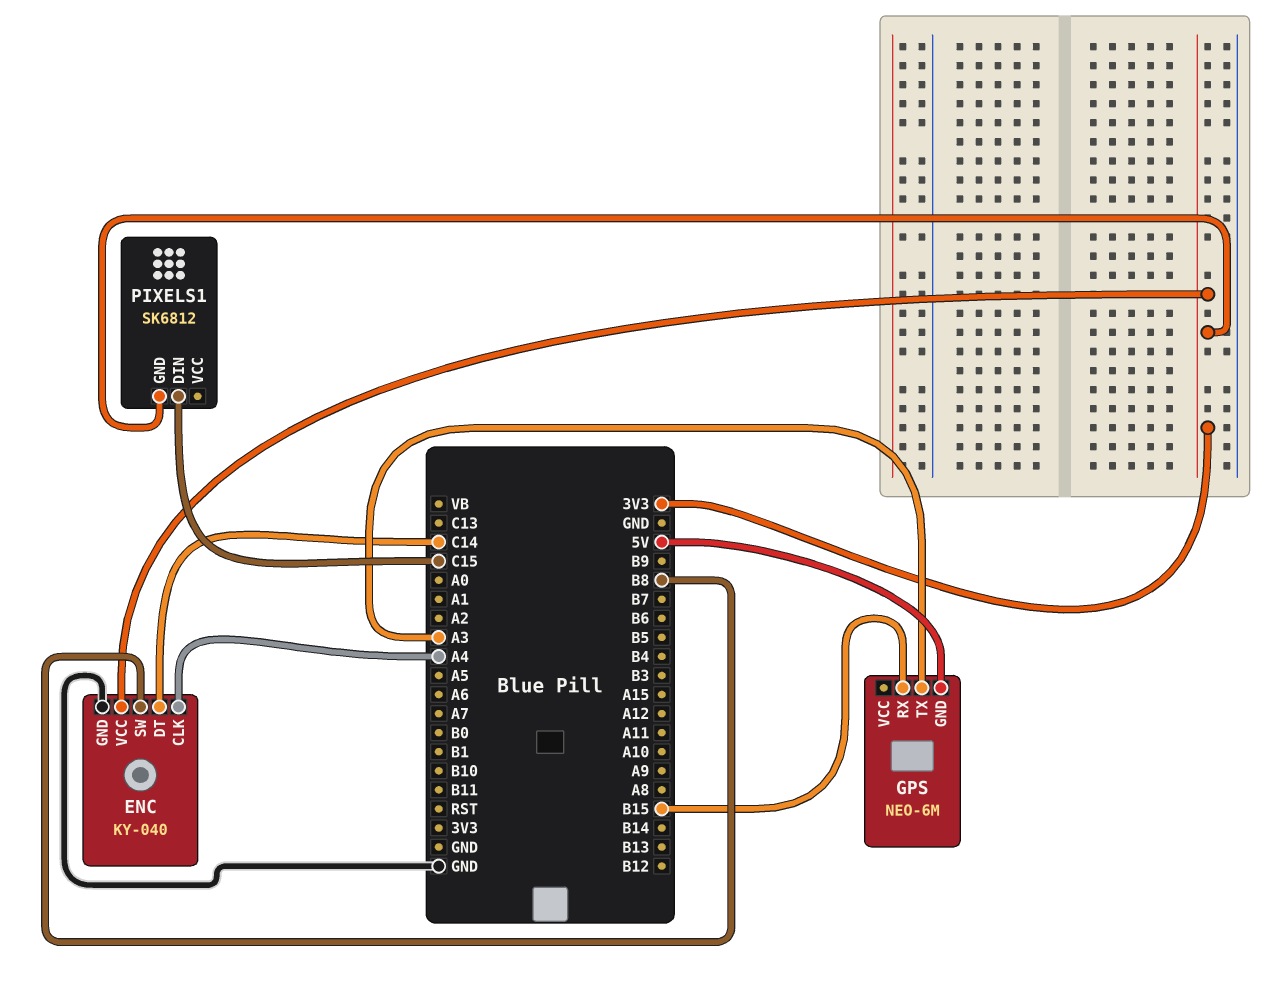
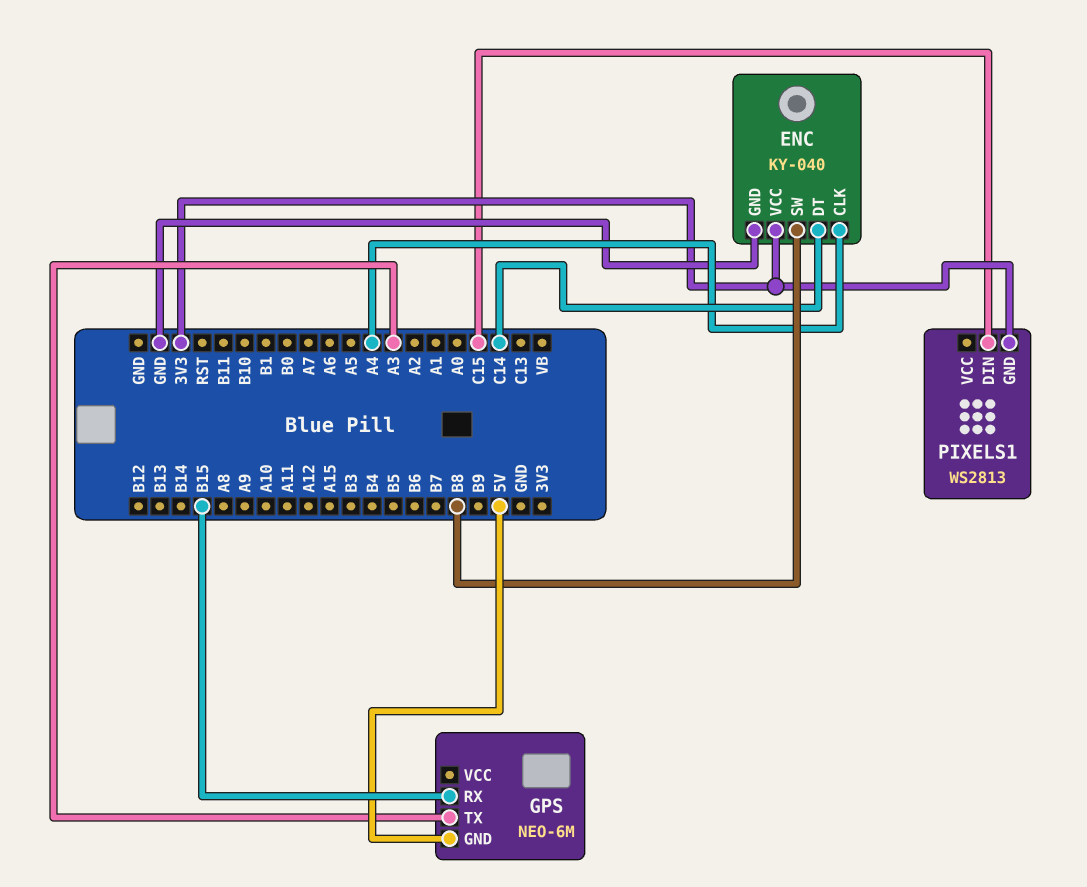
PIXELS1: SK6812 -> WS2813

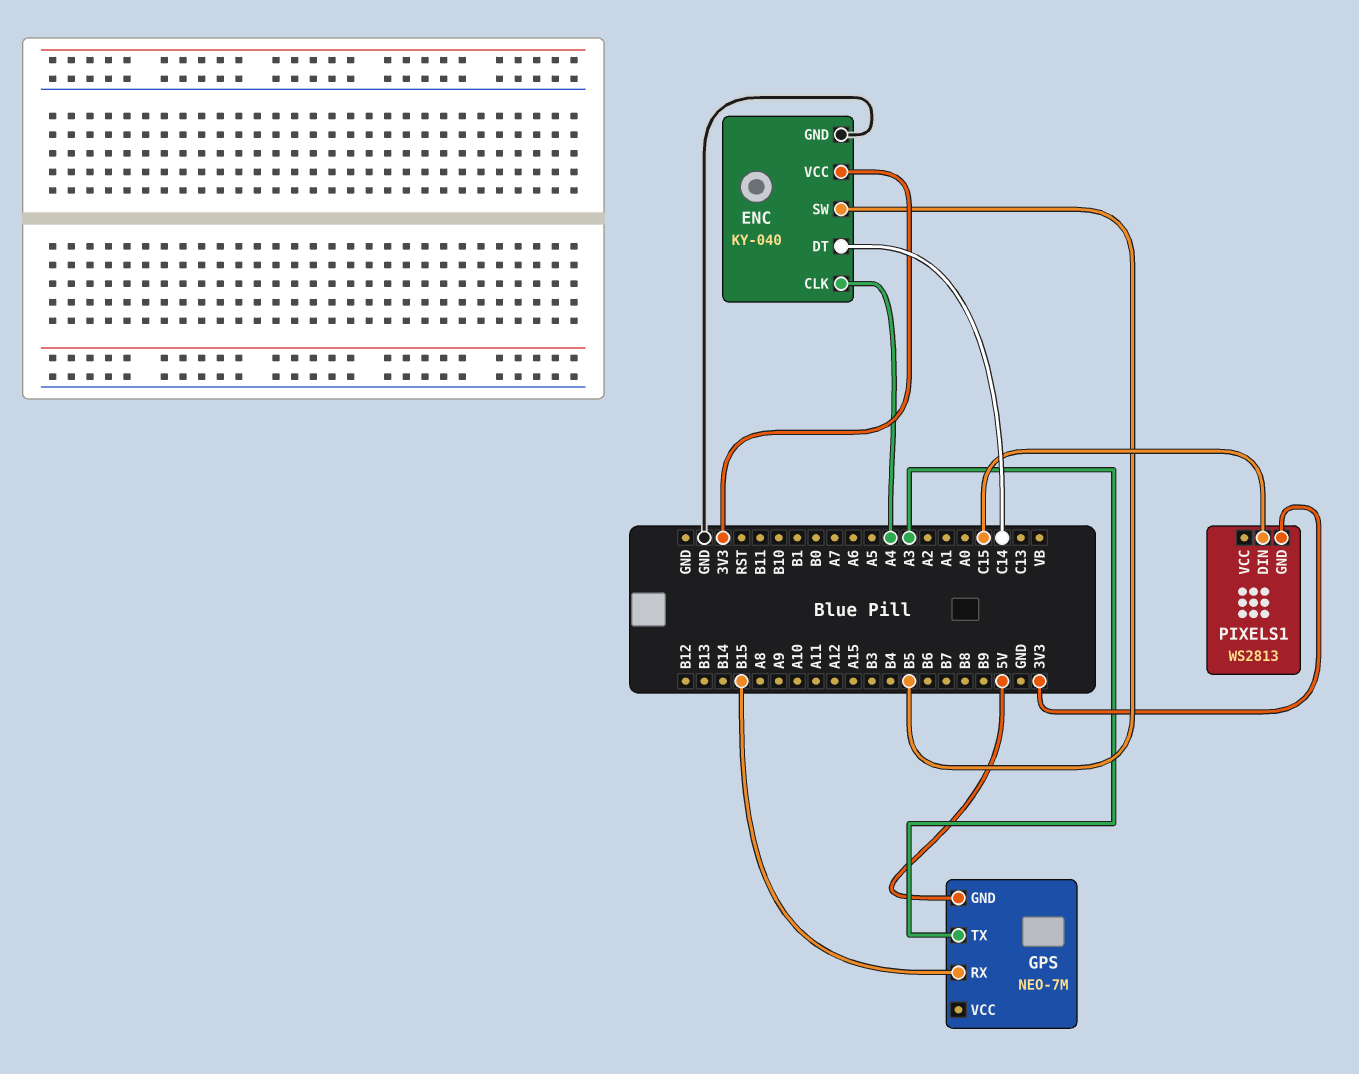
ENC pin SW: B8 -> B5
GPS: NEO-6M -> NEO-7M

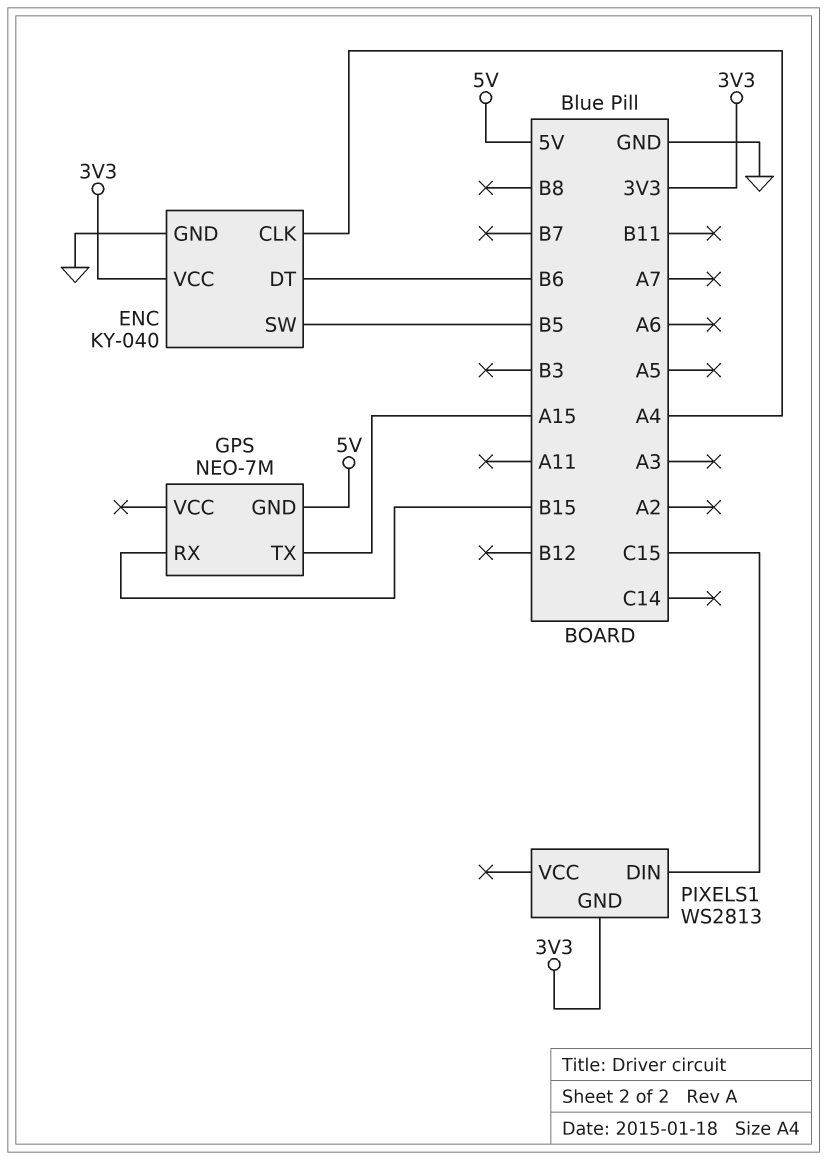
ENC pin DT: C14 -> B6
GPS pin TX: A3 -> A15

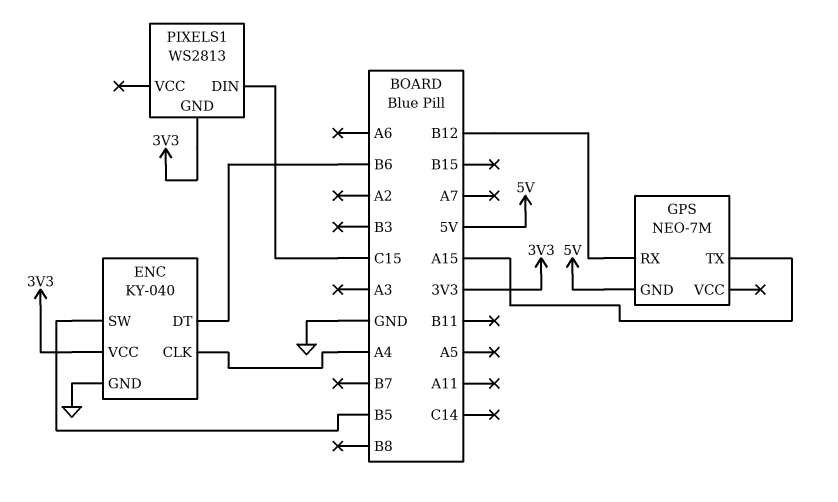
GPS pin RX: B15 -> B12

